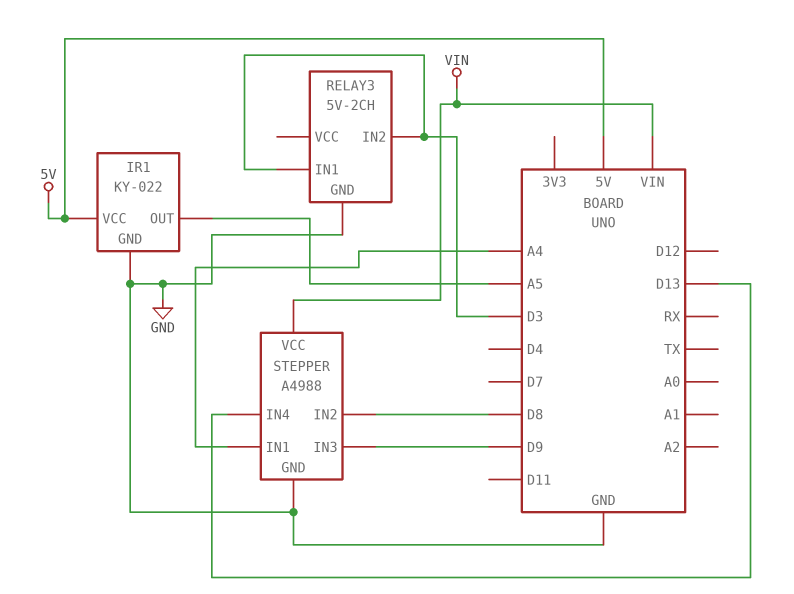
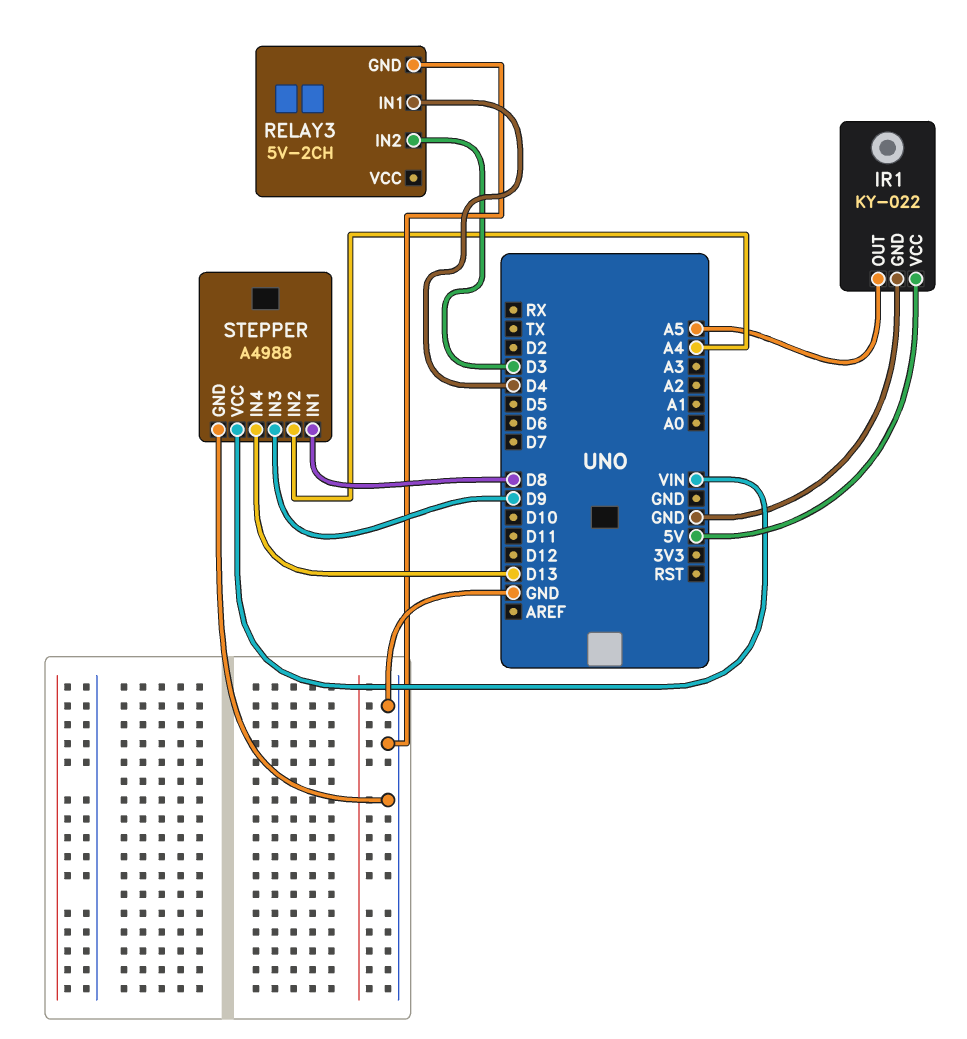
RELAY3 pin IN1: D3 -> D4
STEPPER pin IN1: A4 -> D8
STEPPER pin IN2: D8 -> A4

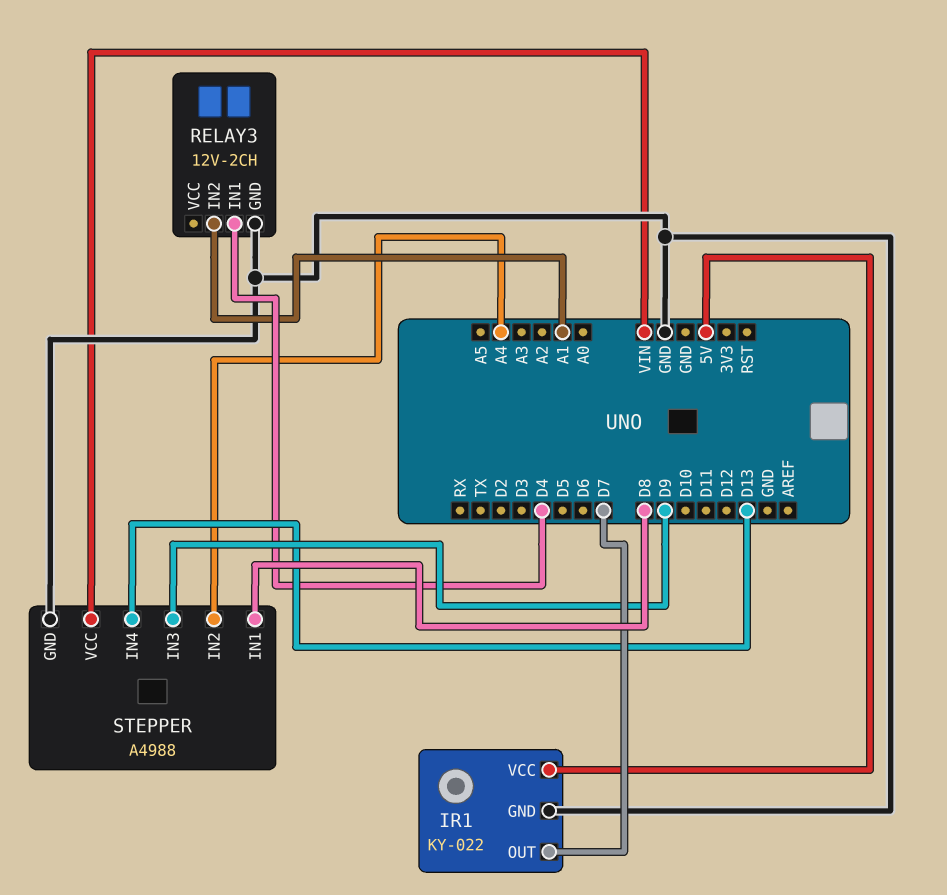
IR1 pin OUT: A5 -> D7
RELAY3: 5V-2CH -> 12V-2CH
RELAY3 pin IN2: D3 -> A1

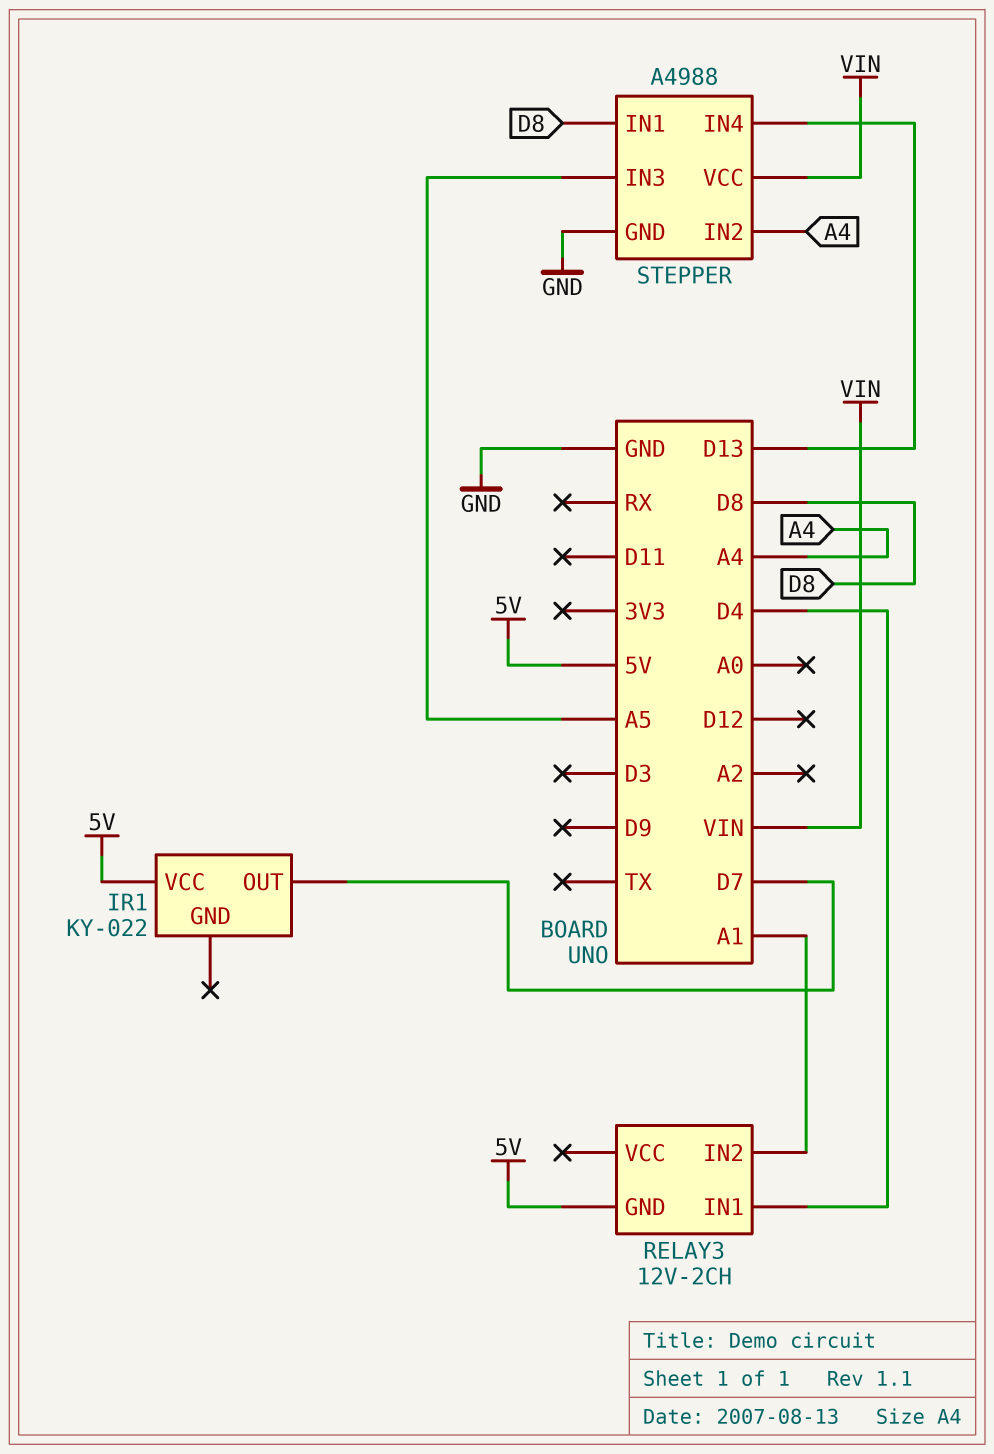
IR1 pin GND: GND -> none
RELAY3 pin GND: GND -> 5V
STEPPER pin IN3: D9 -> A5

